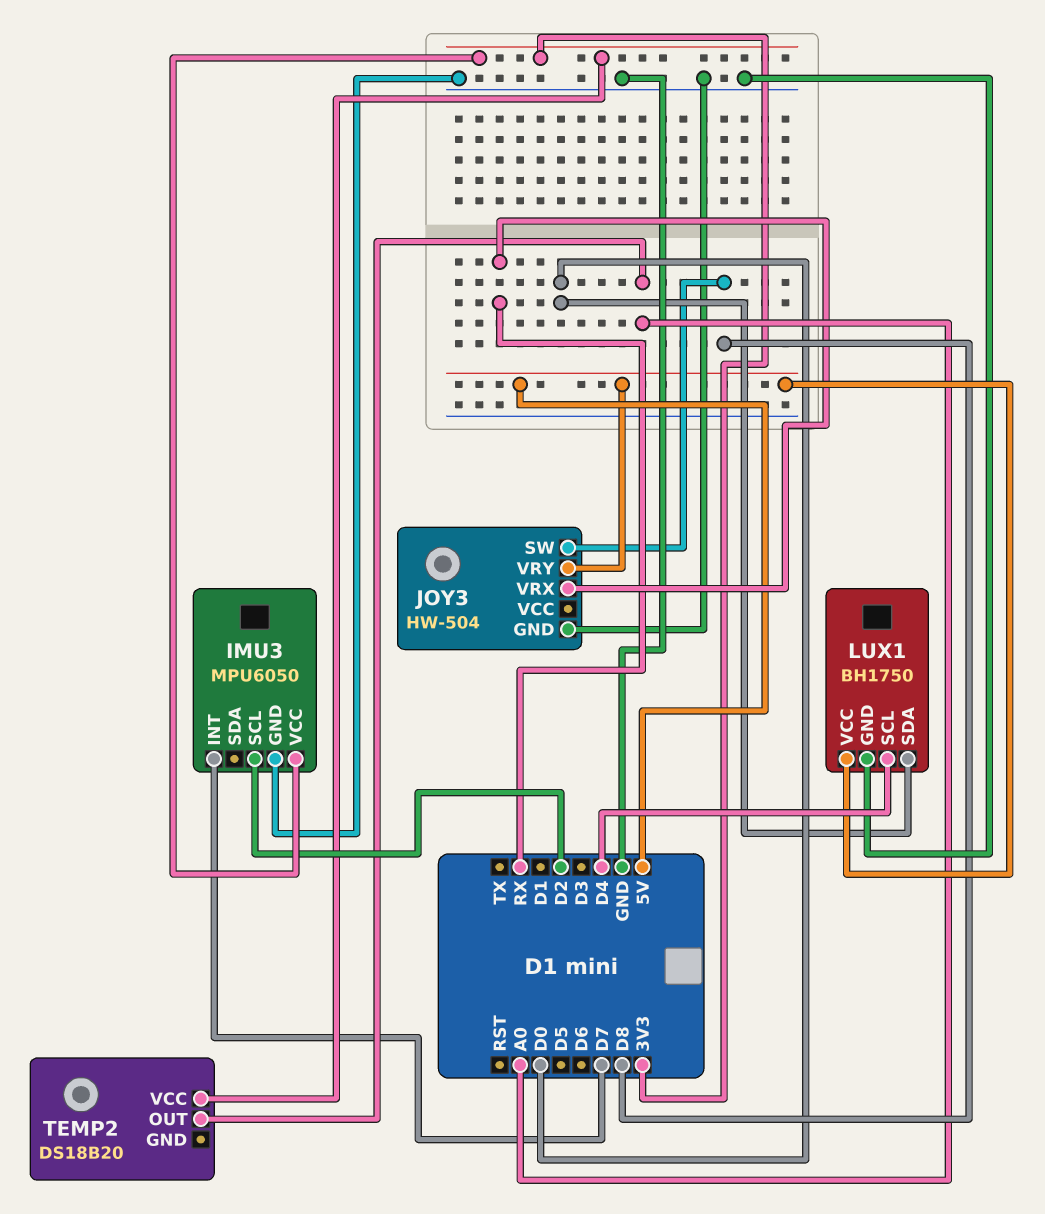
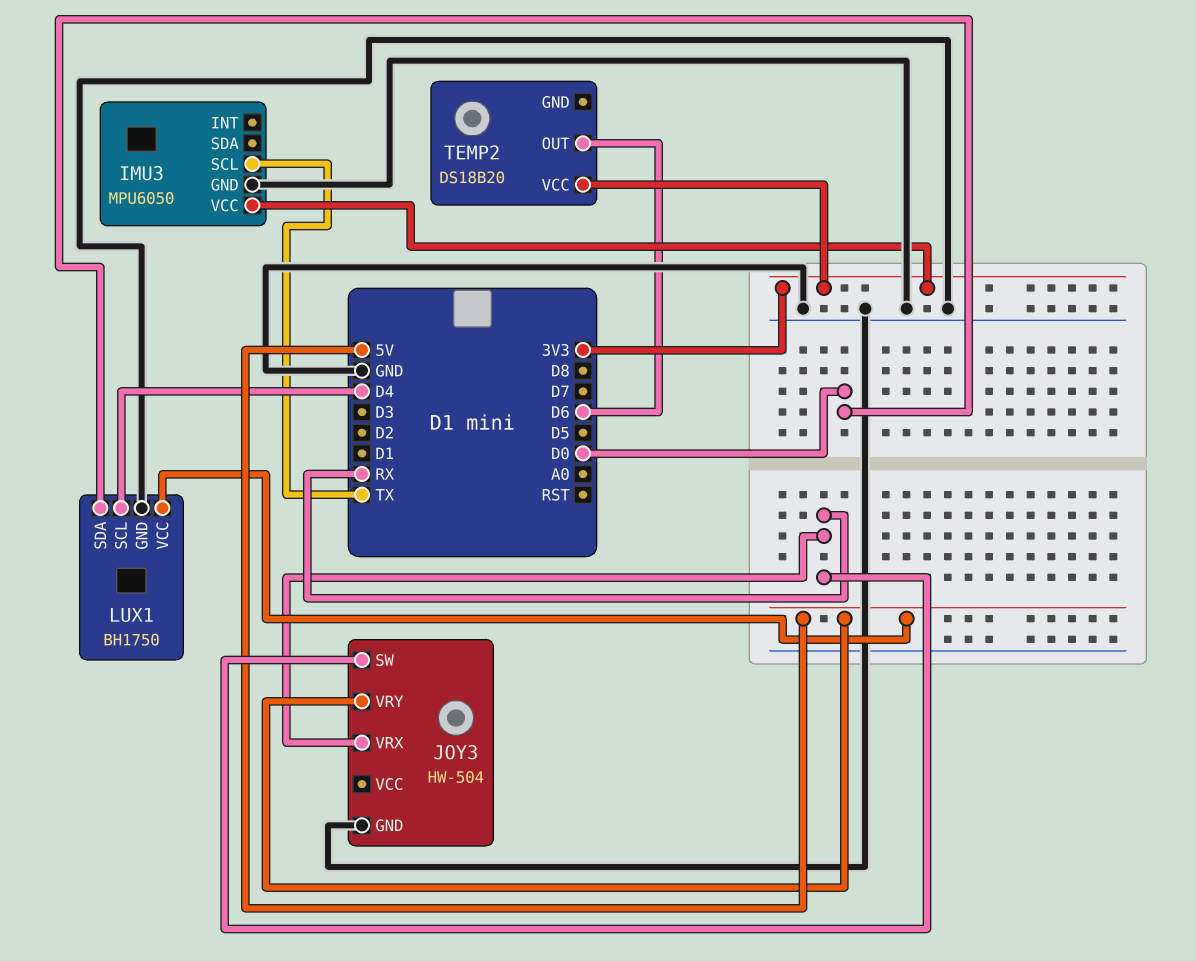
IMU3 pin INT: D7 -> none
IMU3 pin SCL: D2 -> TX
JOY3 pin SW: D8 -> RX
TEMP2 pin OUT: A0 -> D6

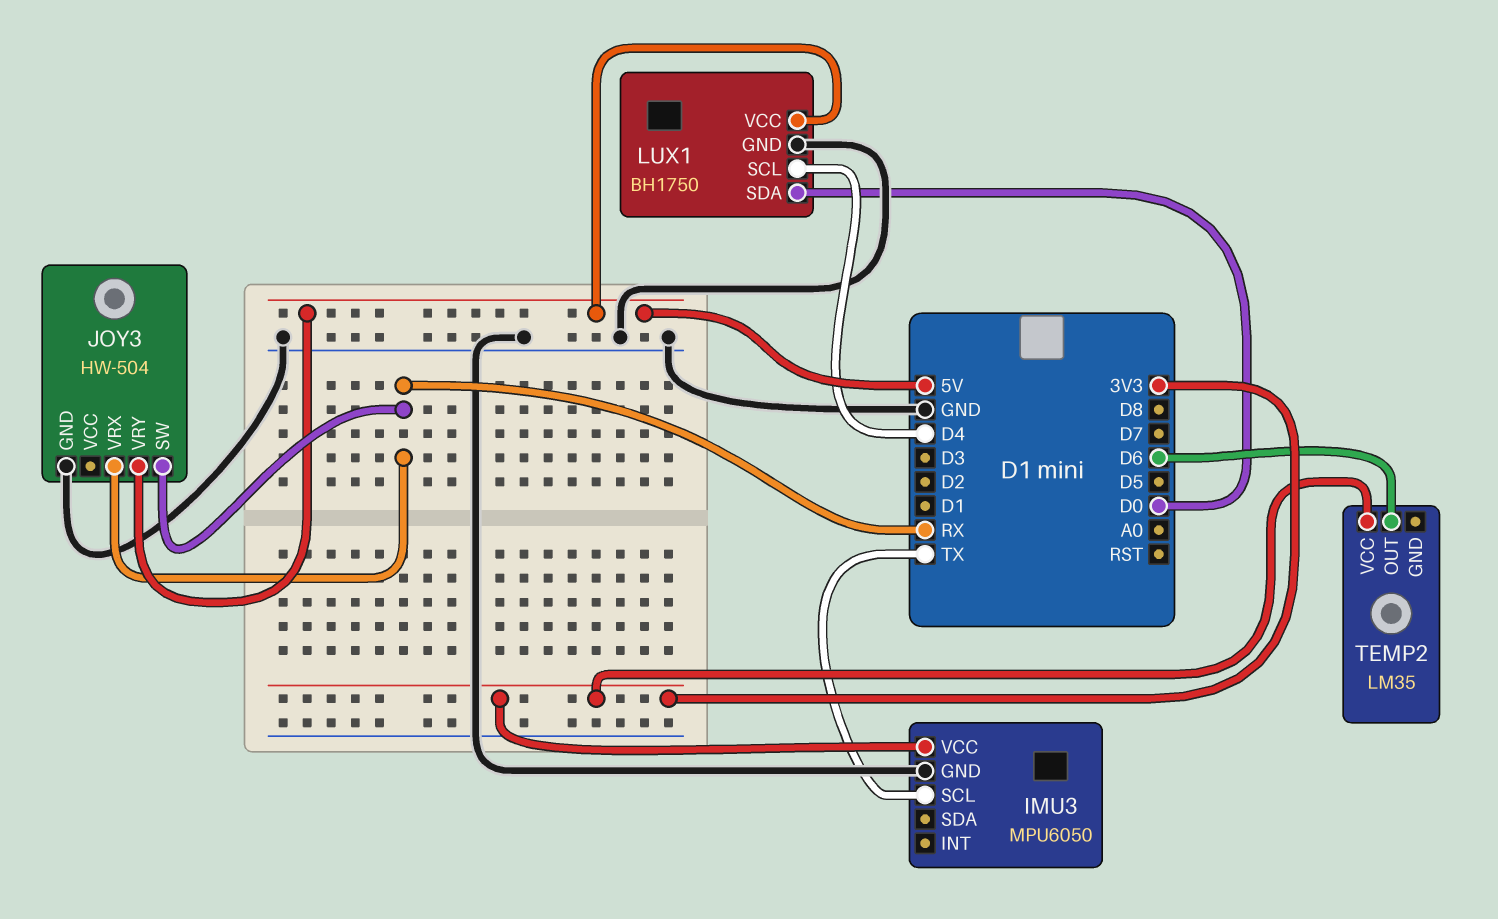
TEMP2: DS18B20 -> LM35

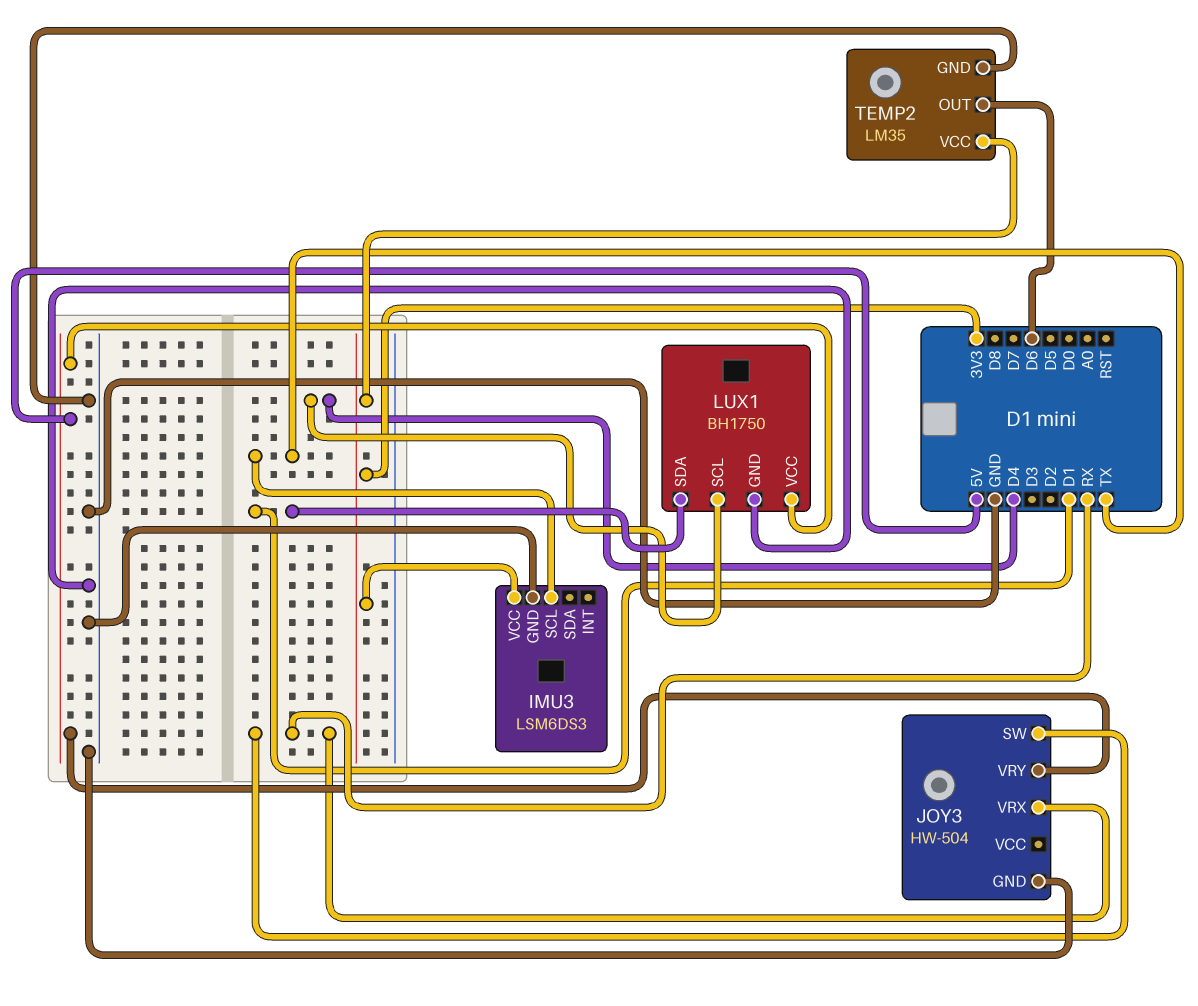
IMU3: MPU6050 -> LSM6DS3
LUX1 pin SDA: D0 -> D1
TEMP2 pin GND: none -> GND

